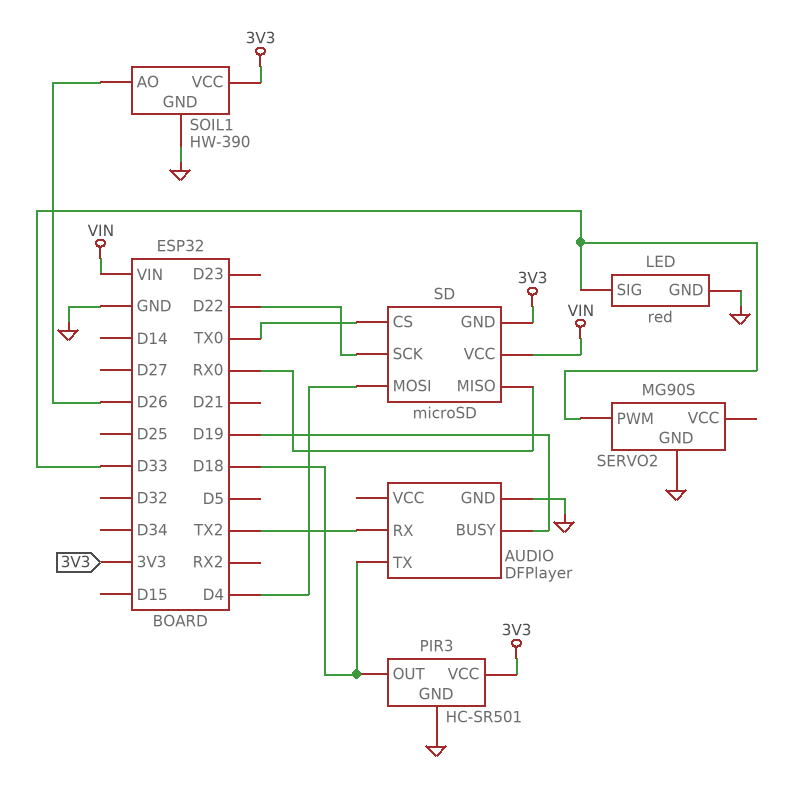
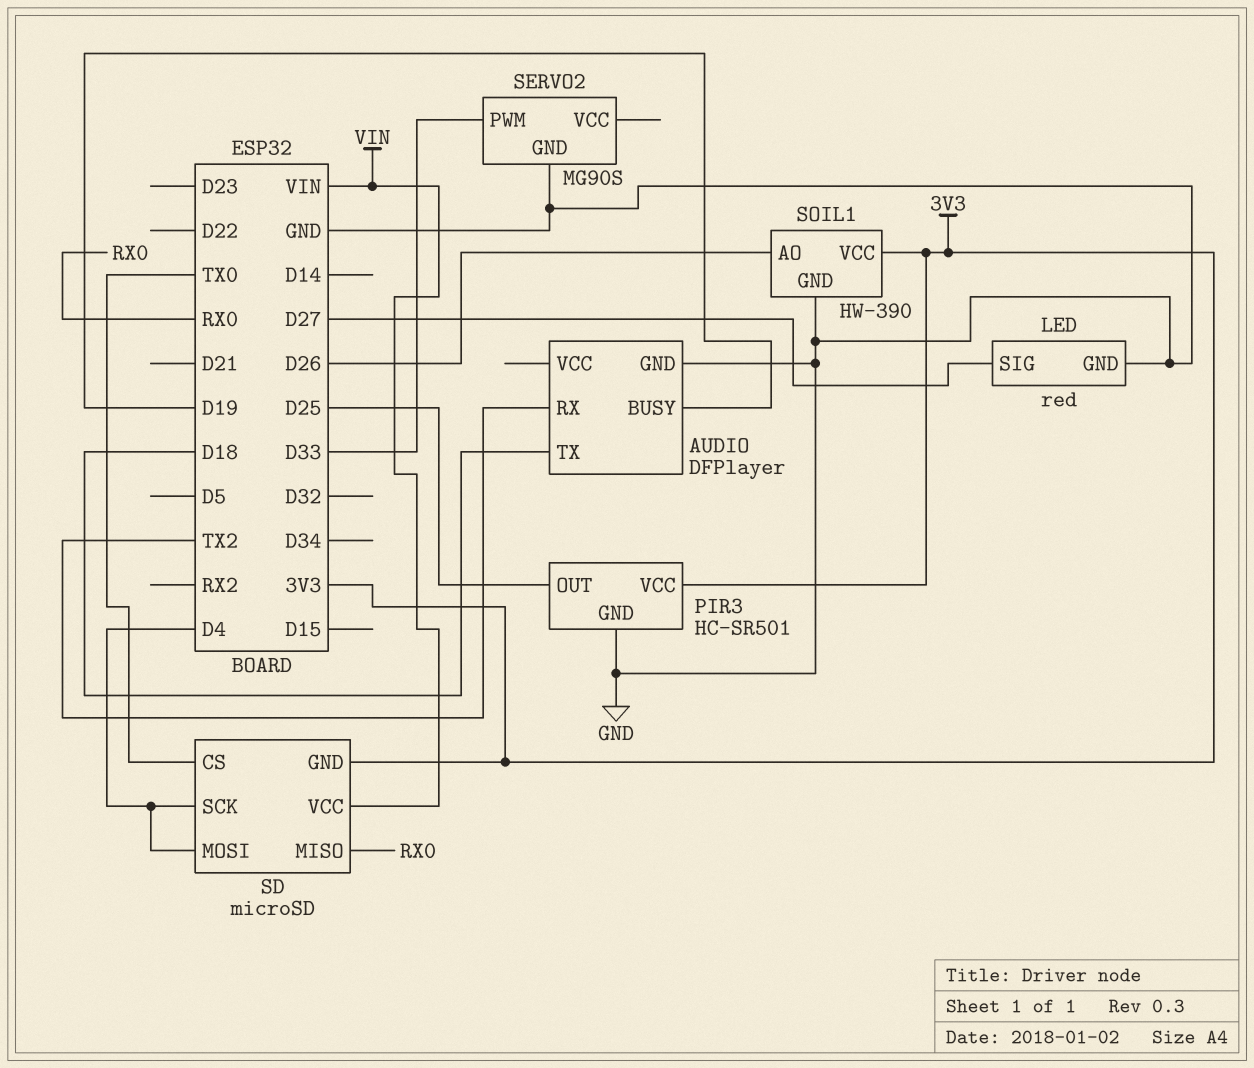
LED pin SIG: D33 -> D27
PIR3 pin OUT: D18 -> D25
SD pin SCK: D22 -> D4

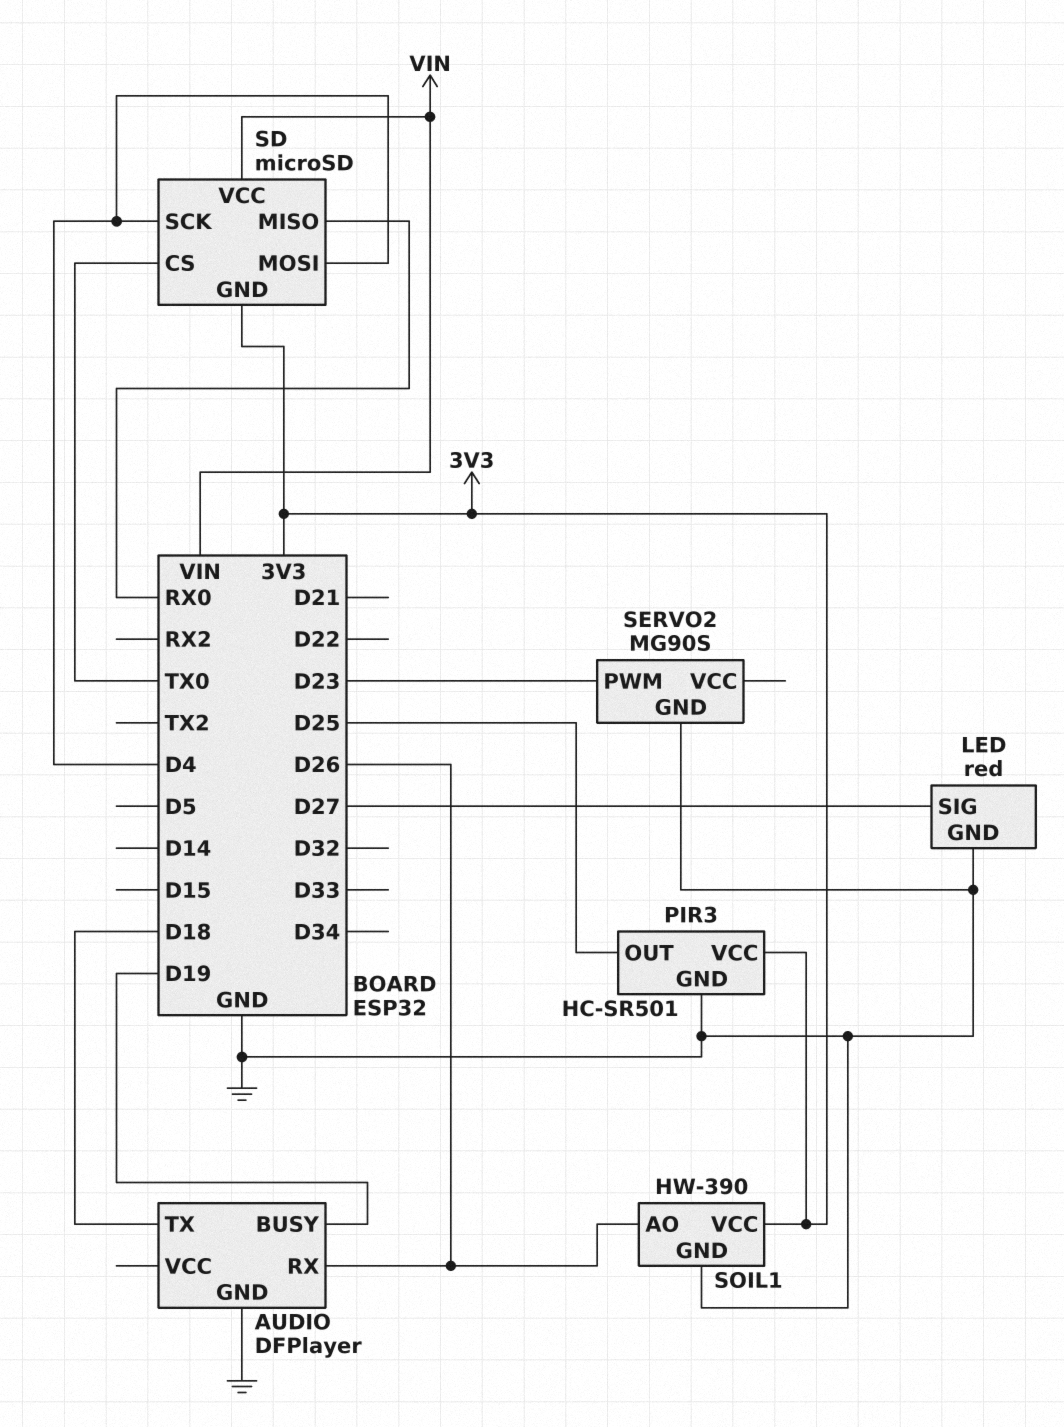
AUDIO pin RX: TX2 -> D26
SERVO2 pin PWM: D33 -> D23

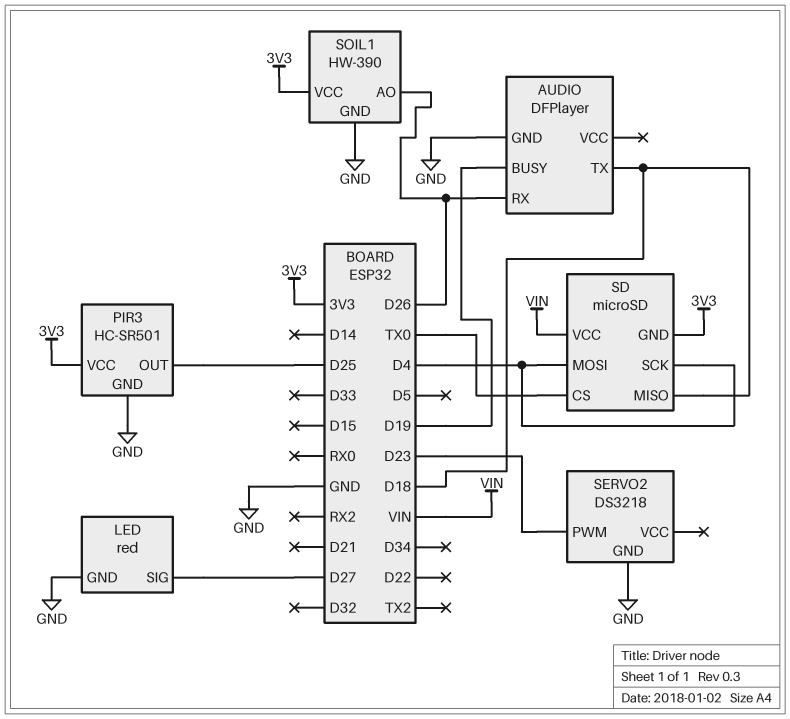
SD pin MISO: RX0 -> D18
SERVO2: MG90S -> DS3218

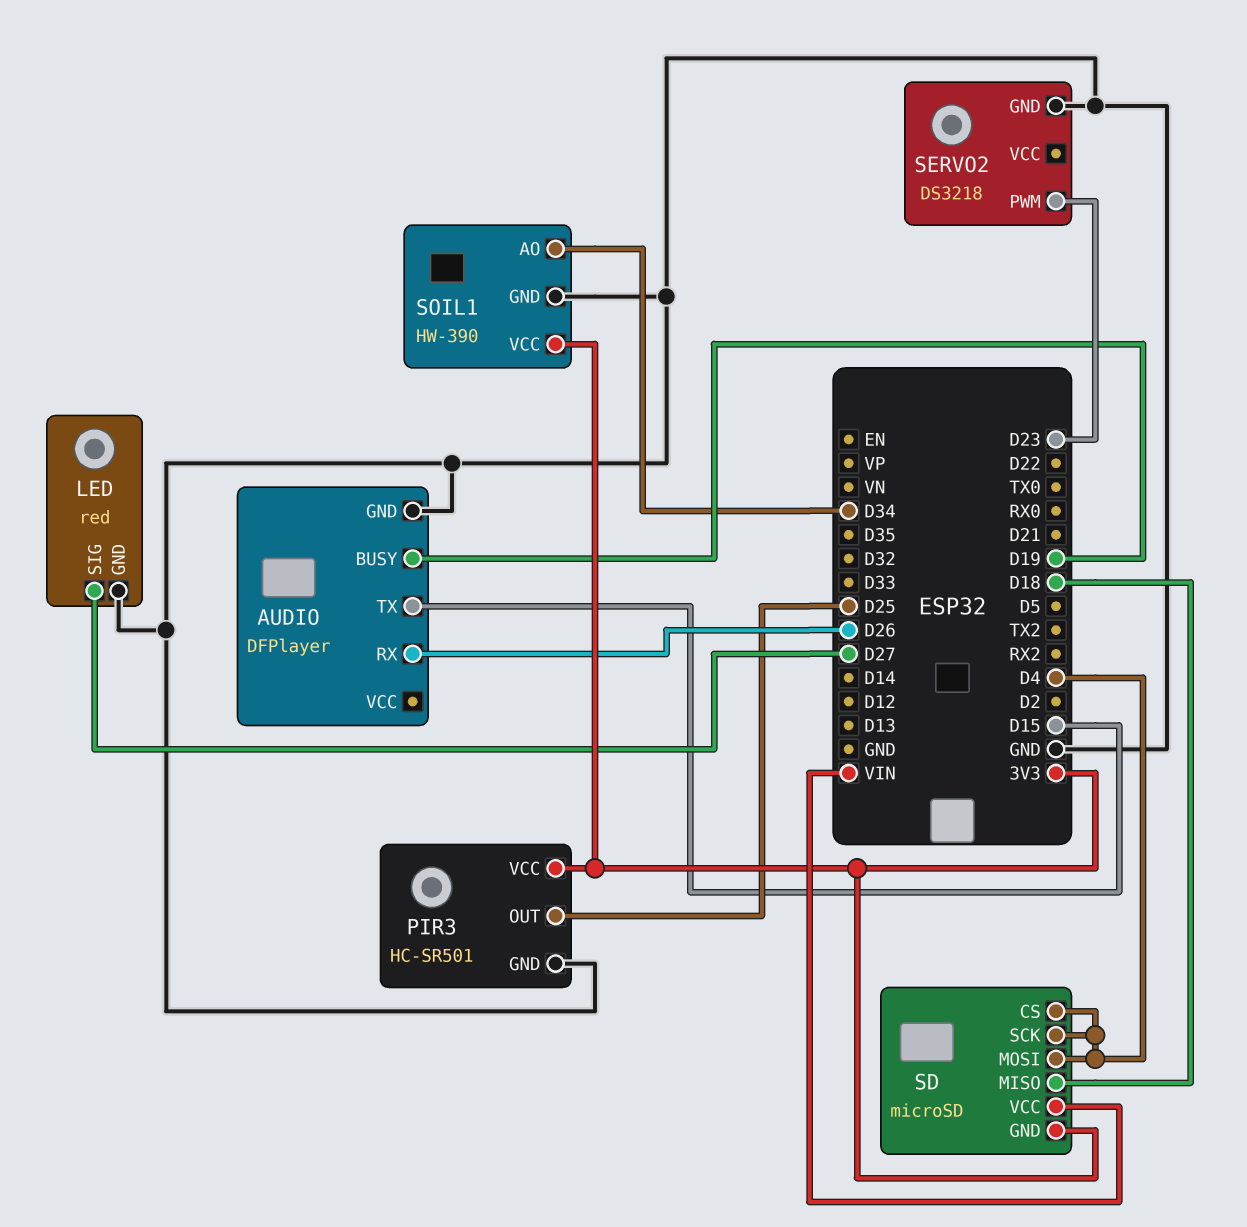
AUDIO pin TX: D18 -> D15
SD pin CS: TX0 -> D4
SOIL1 pin AO: D26 -> D34

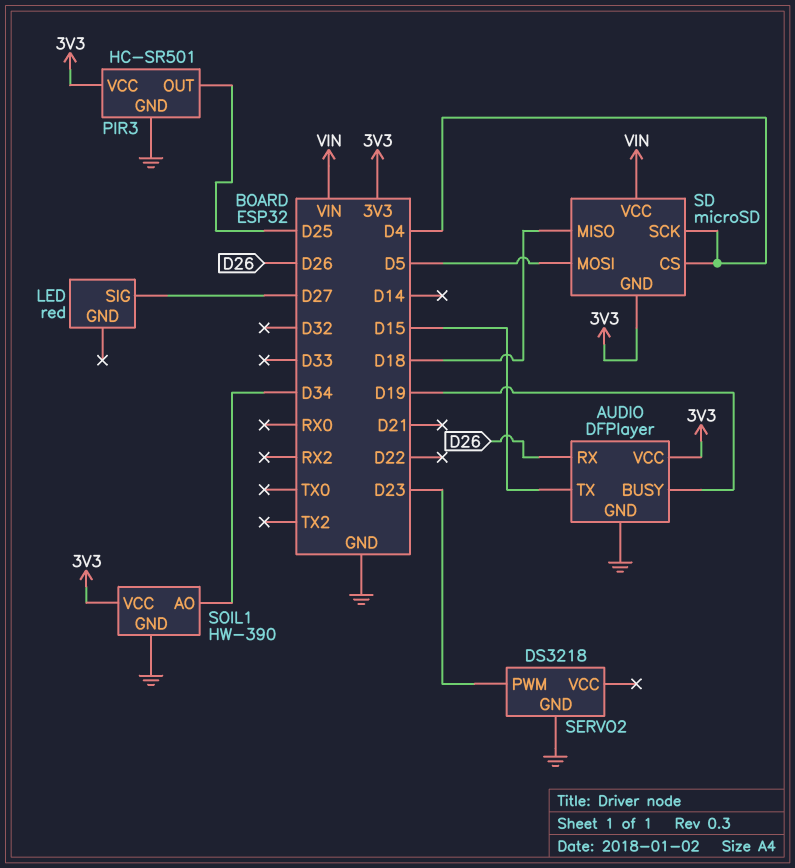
AUDIO pin VCC: none -> 3V3
LED pin GND: GND -> none
SD pin MOSI: D4 -> D5

